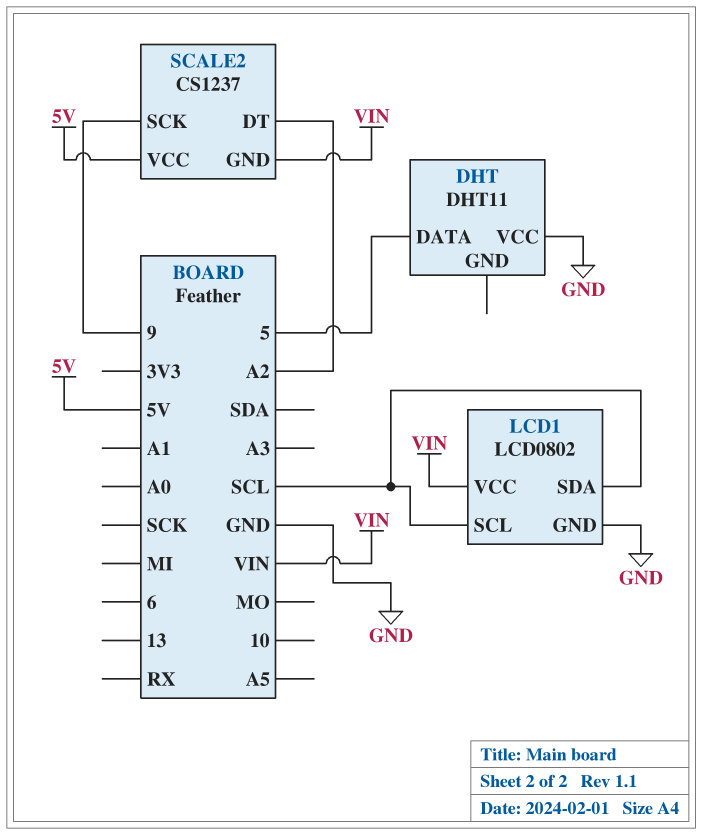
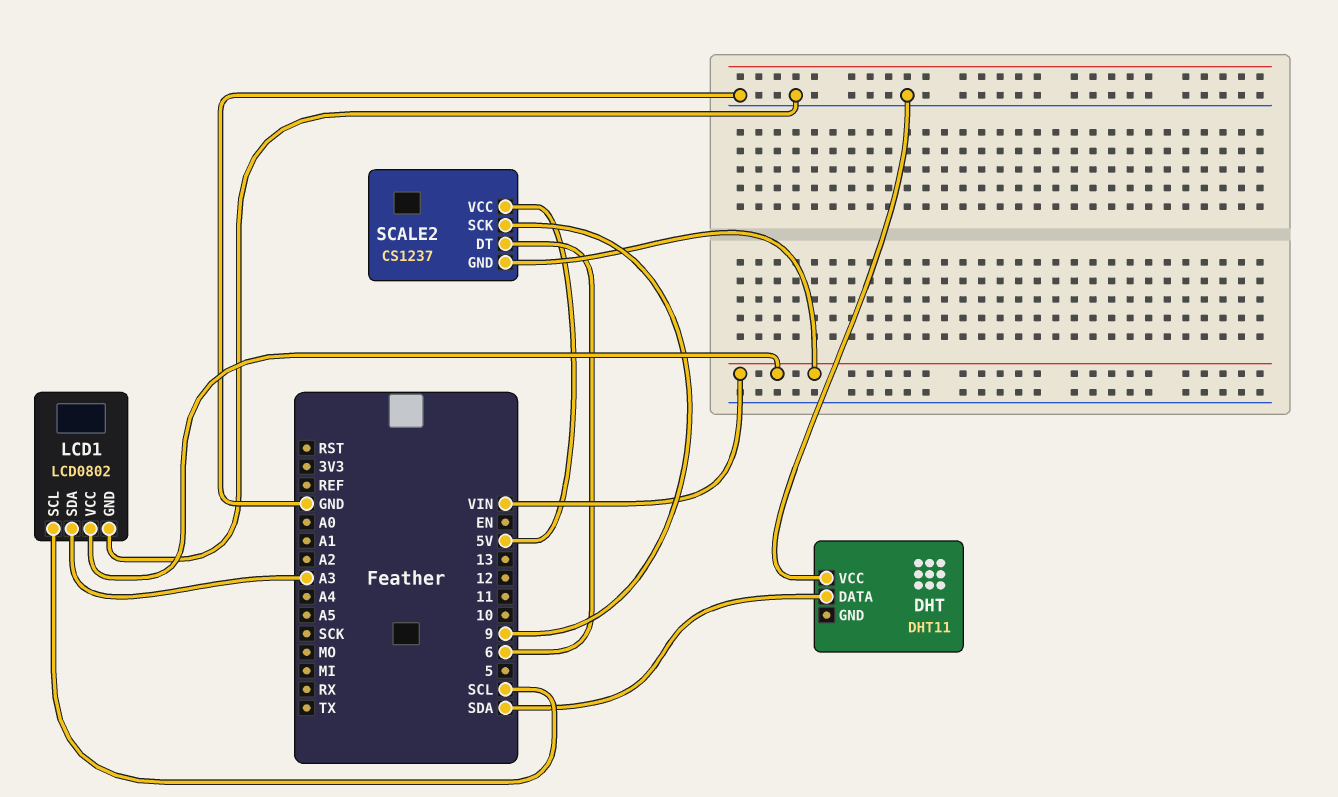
DHT pin DATA: 5 -> SDA
LCD1 pin SDA: SCL -> A3
SCALE2 pin DT: A2 -> 6

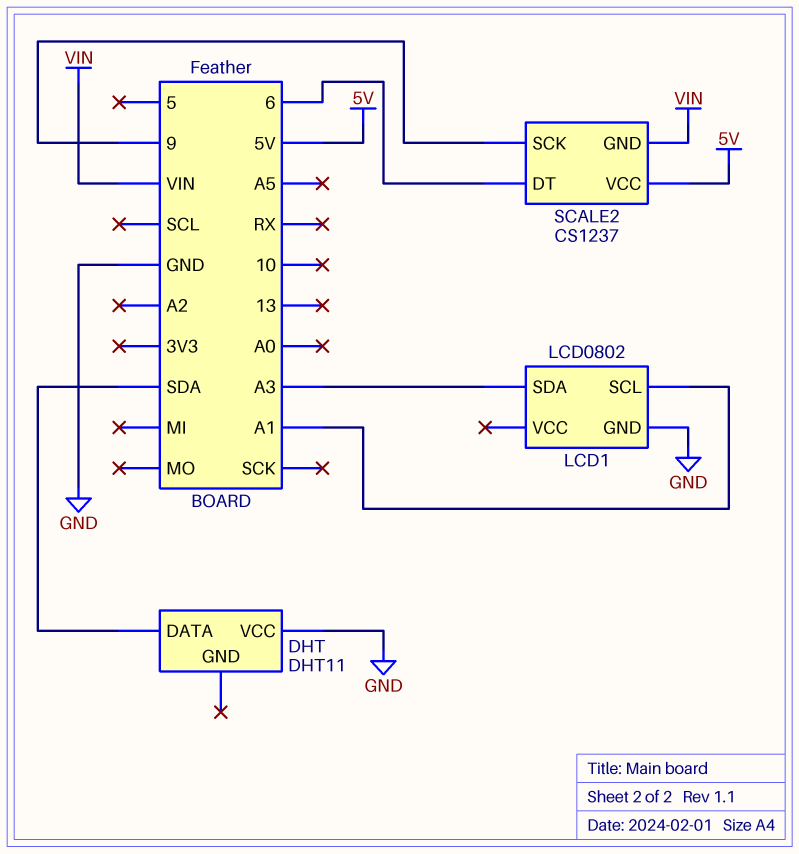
LCD1 pin SCL: SCL -> A1
LCD1 pin VCC: VIN -> none

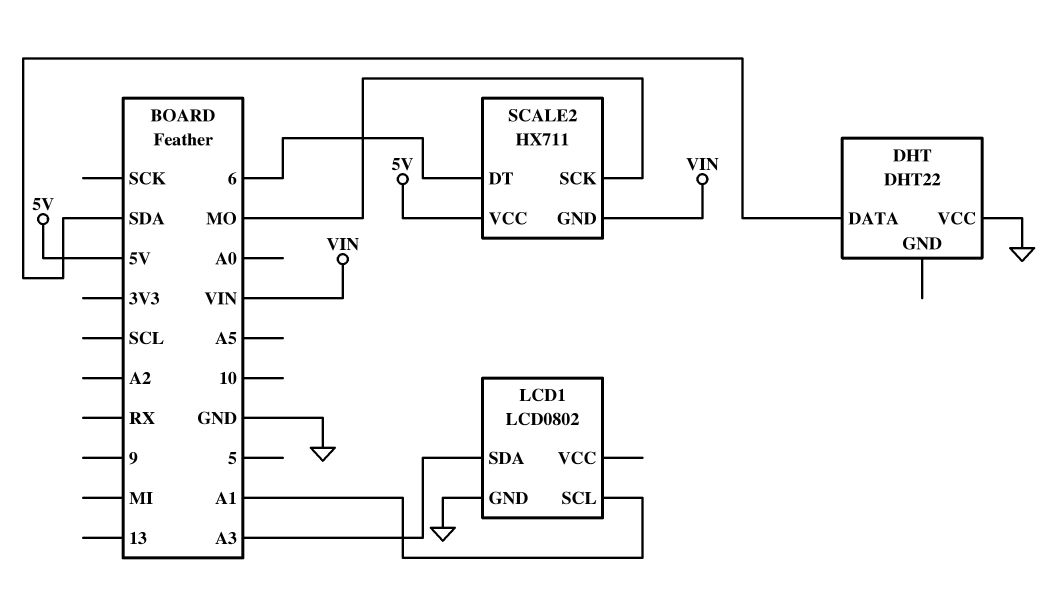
DHT: DHT11 -> DHT22
SCALE2: CS1237 -> HX711
SCALE2 pin SCK: 9 -> MO

